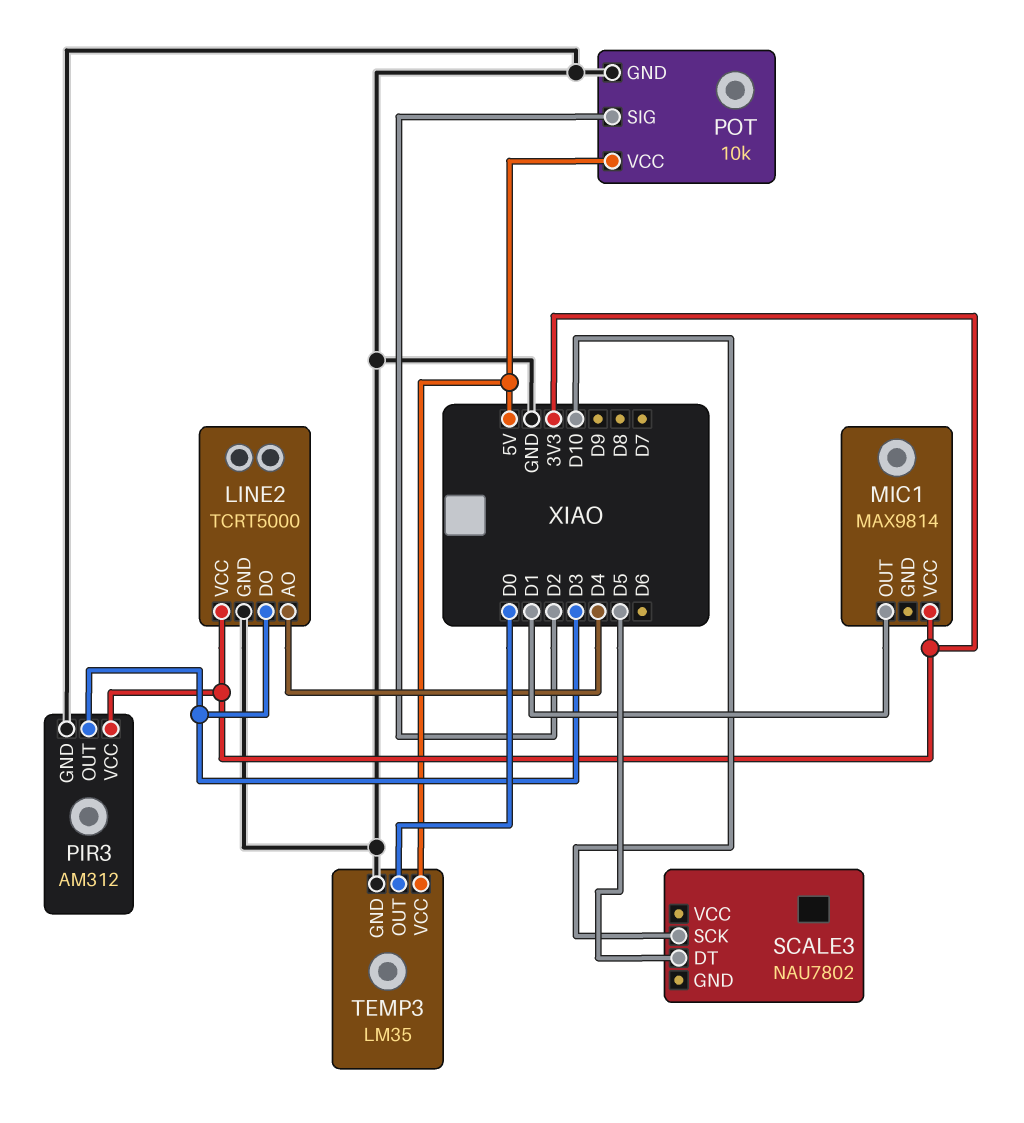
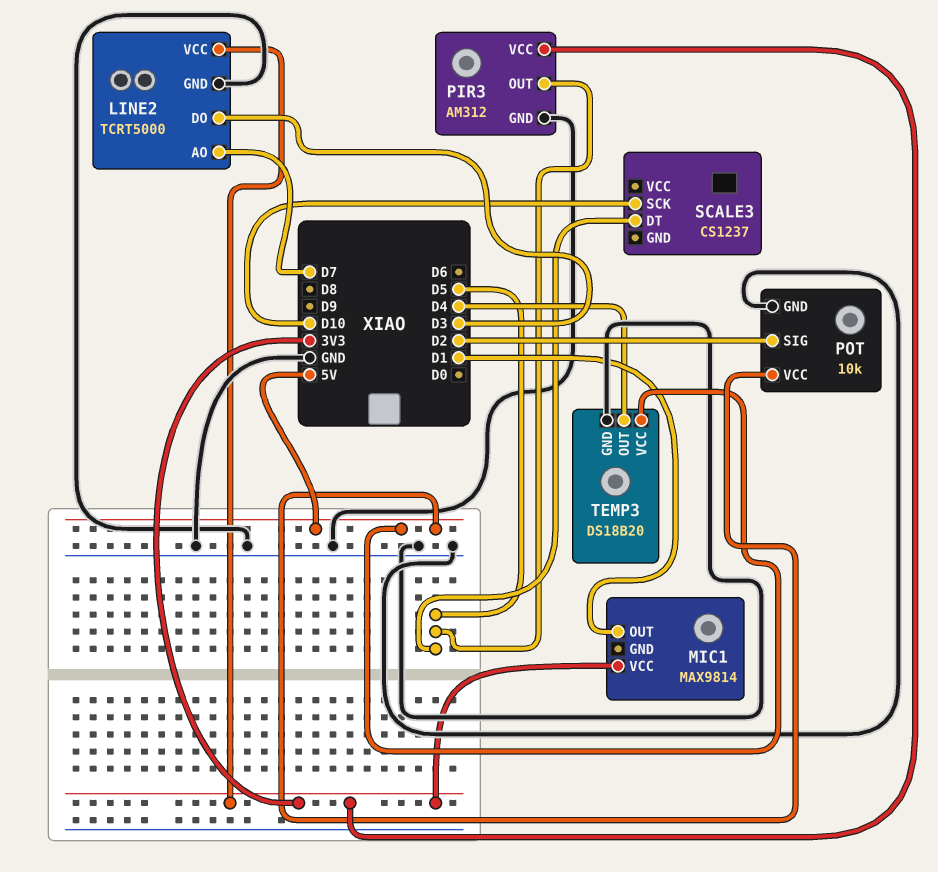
LINE2 pin AO: D4 -> D7
PIR3 pin OUT: D3 -> D5
SCALE3: NAU7802 -> CS1237
TEMP3: LM35 -> DS18B20
TEMP3 pin OUT: D0 -> D4

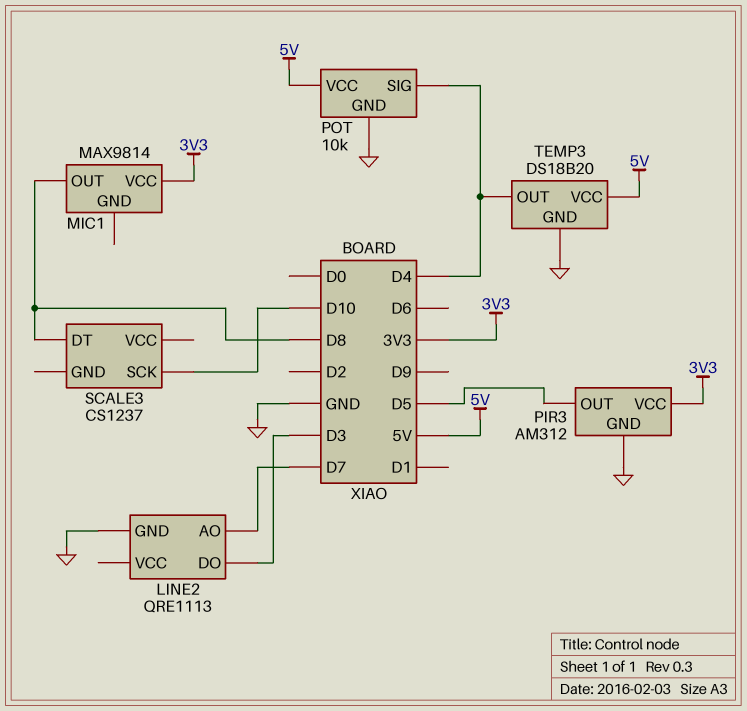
LINE2: TCRT5000 -> QRE1113
LINE2 pin VCC: 3V3 -> none
MIC1 pin OUT: D1 -> D8
POT pin SIG: D2 -> D4
SCALE3 pin DT: D5 -> D8

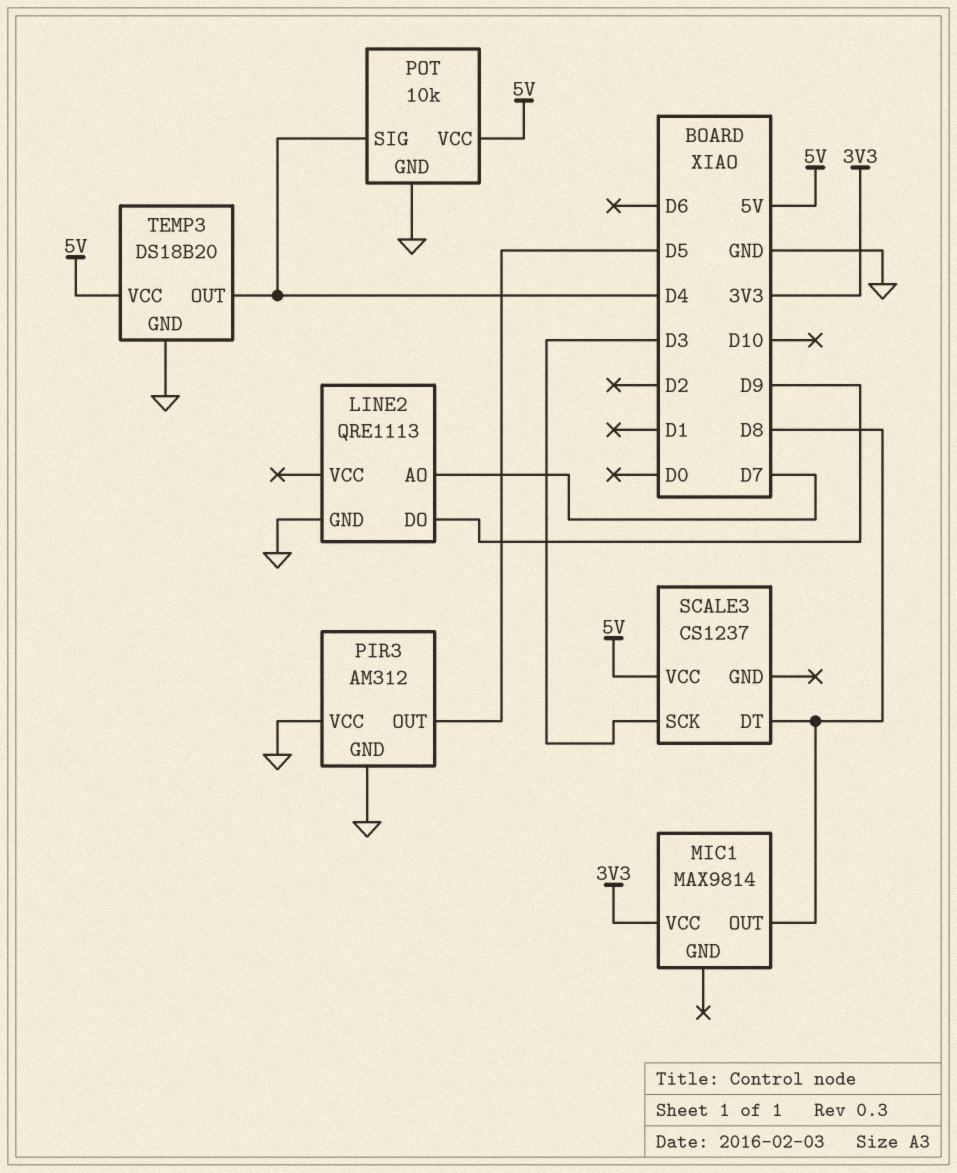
LINE2 pin DO: D3 -> D9
PIR3 pin VCC: 3V3 -> GND
SCALE3 pin SCK: D10 -> D3
SCALE3 pin VCC: none -> 5V

